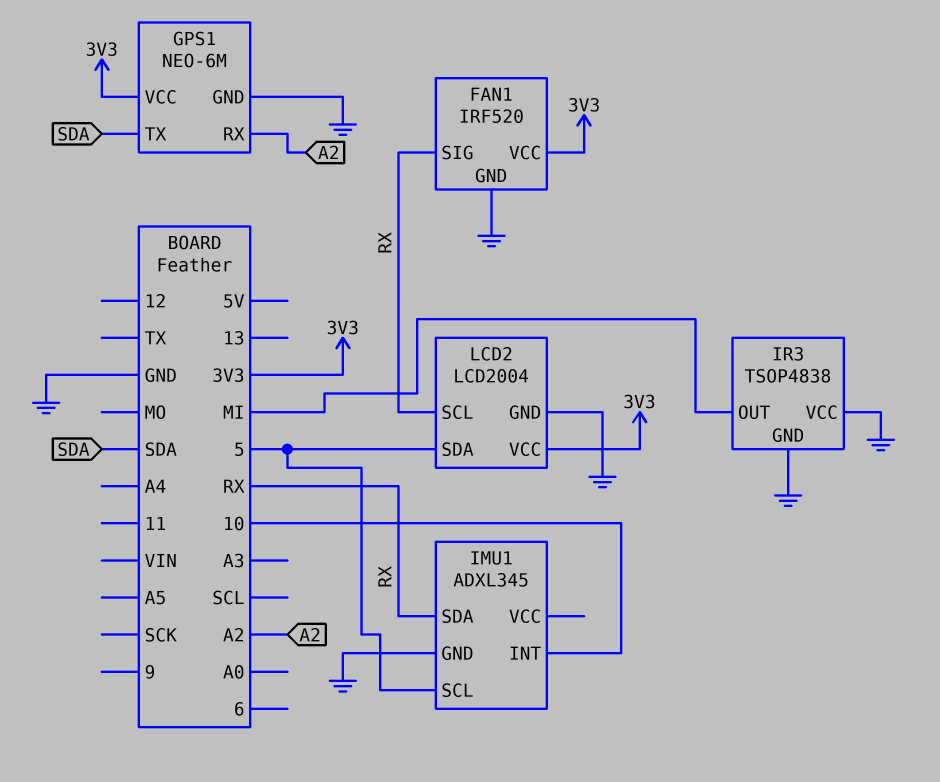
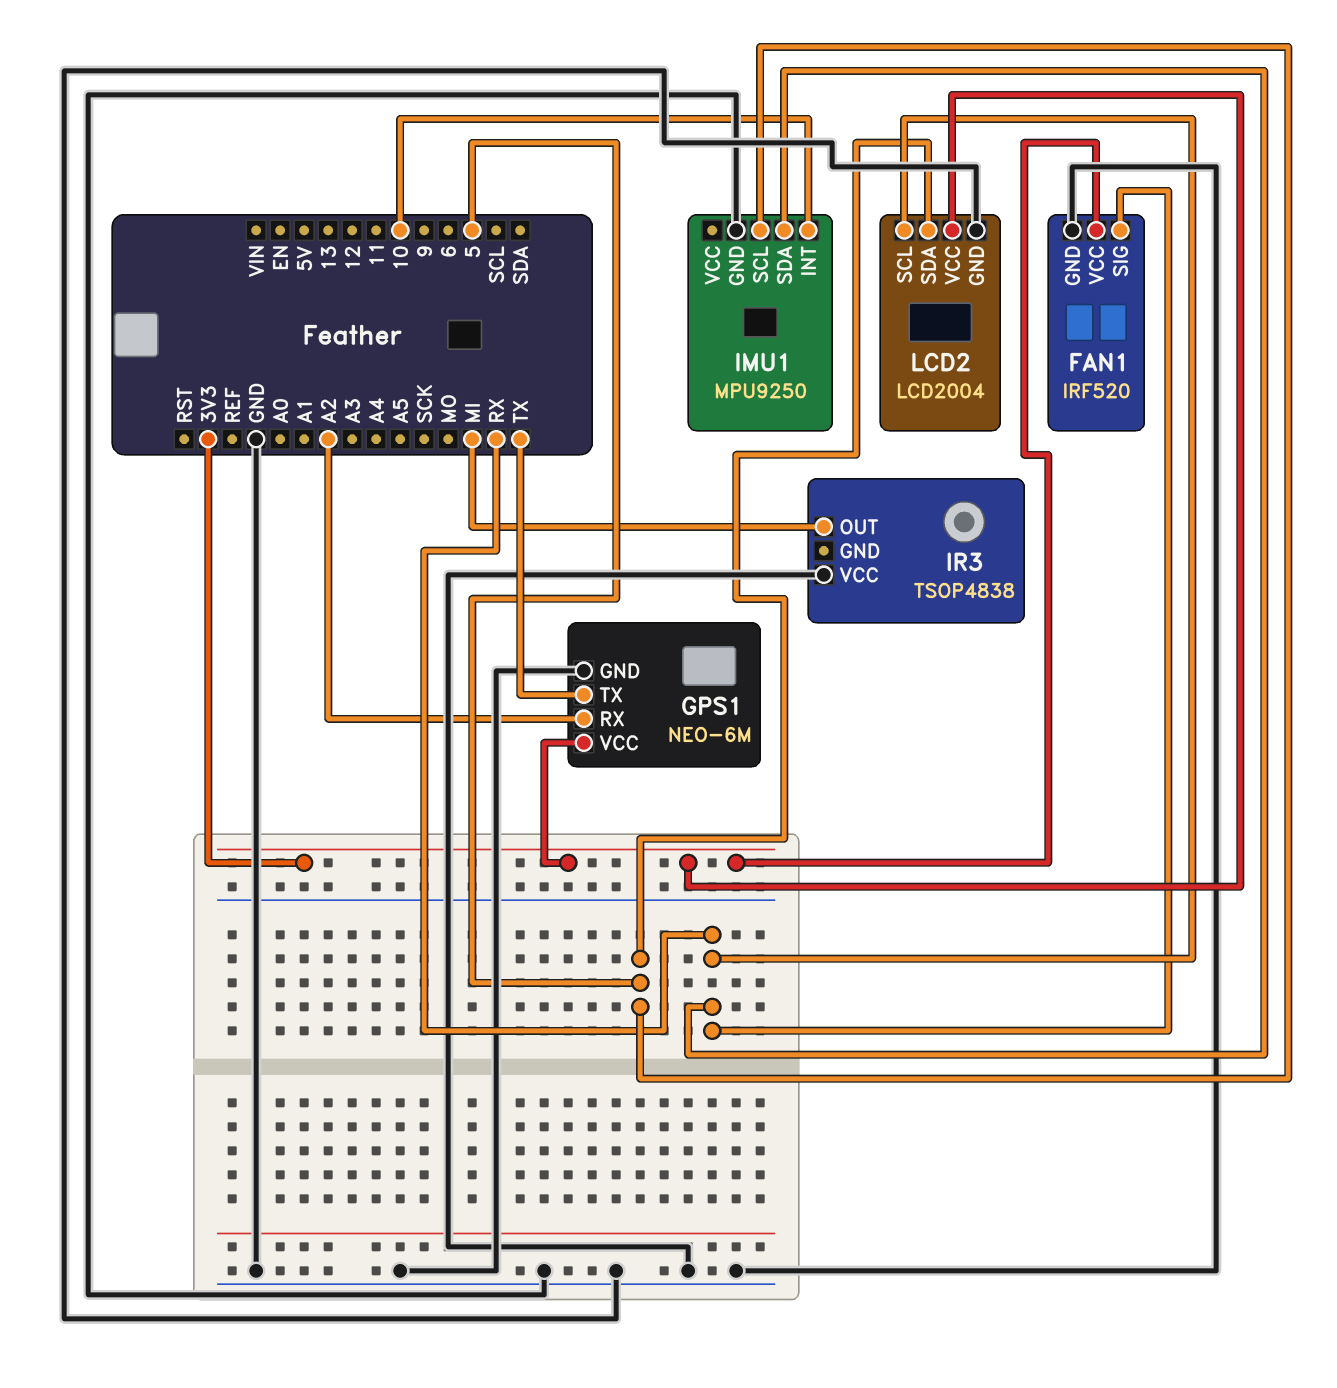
GPS1 pin TX: SDA -> TX
IMU1: ADXL345 -> MPU9250
IR3 pin GND: GND -> none

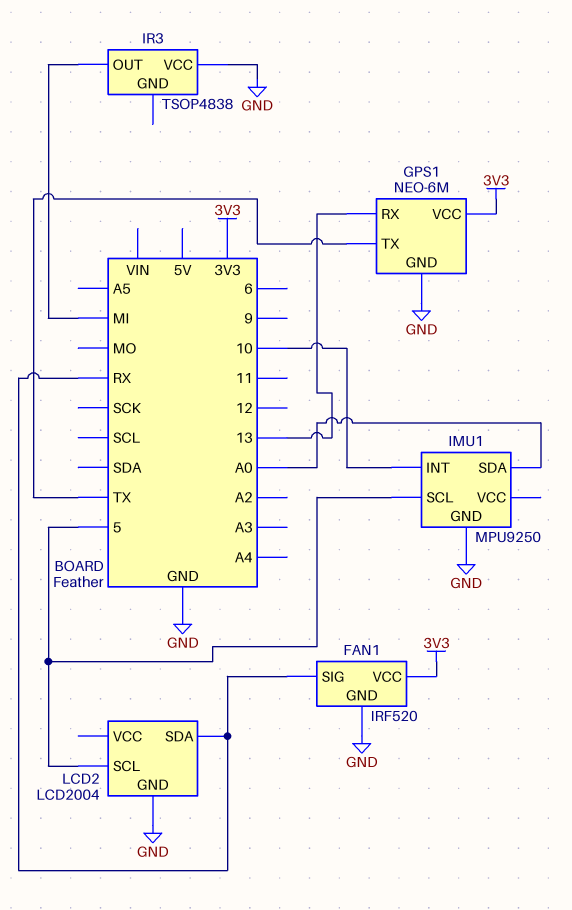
GPS1 pin RX: A2 -> 13
IMU1 pin SDA: RX -> A0
LCD2 pin SCL: RX -> 5
LCD2 pin SDA: 5 -> RX
LCD2 pin VCC: 3V3 -> none

